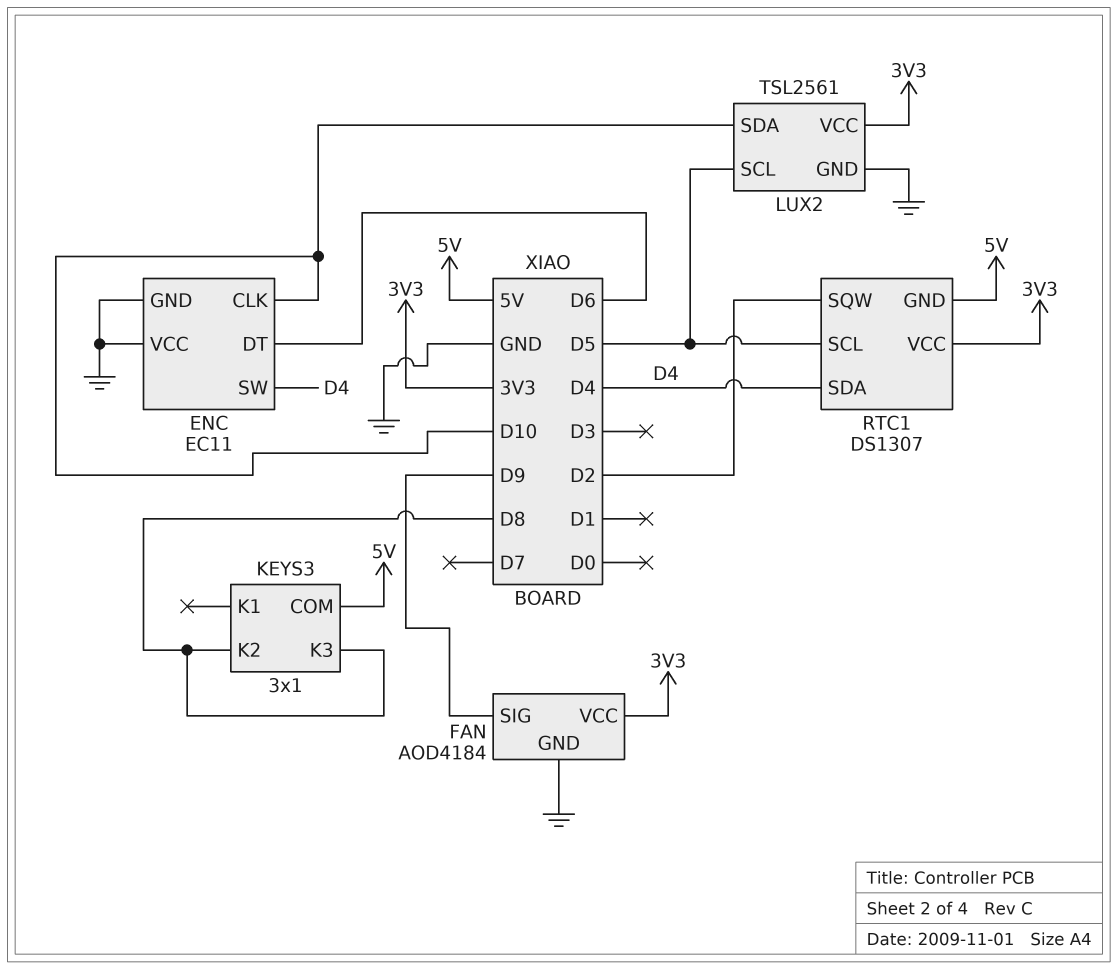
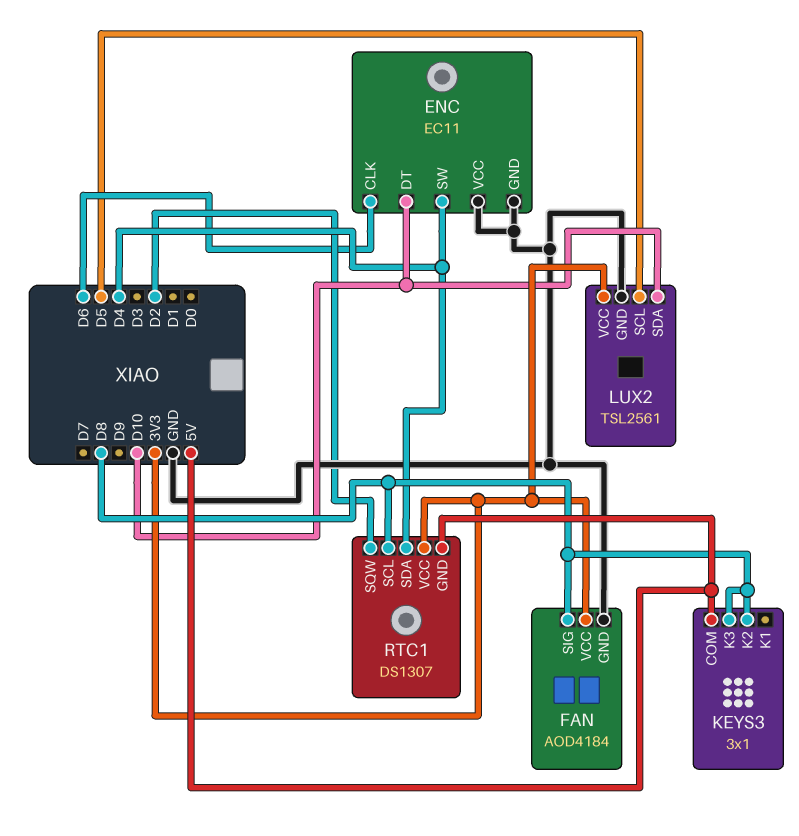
ENC pin CLK: D10 -> D6
ENC pin DT: D6 -> D10
FAN pin SIG: D9 -> D8
RTC1 pin SCL: D5 -> D8

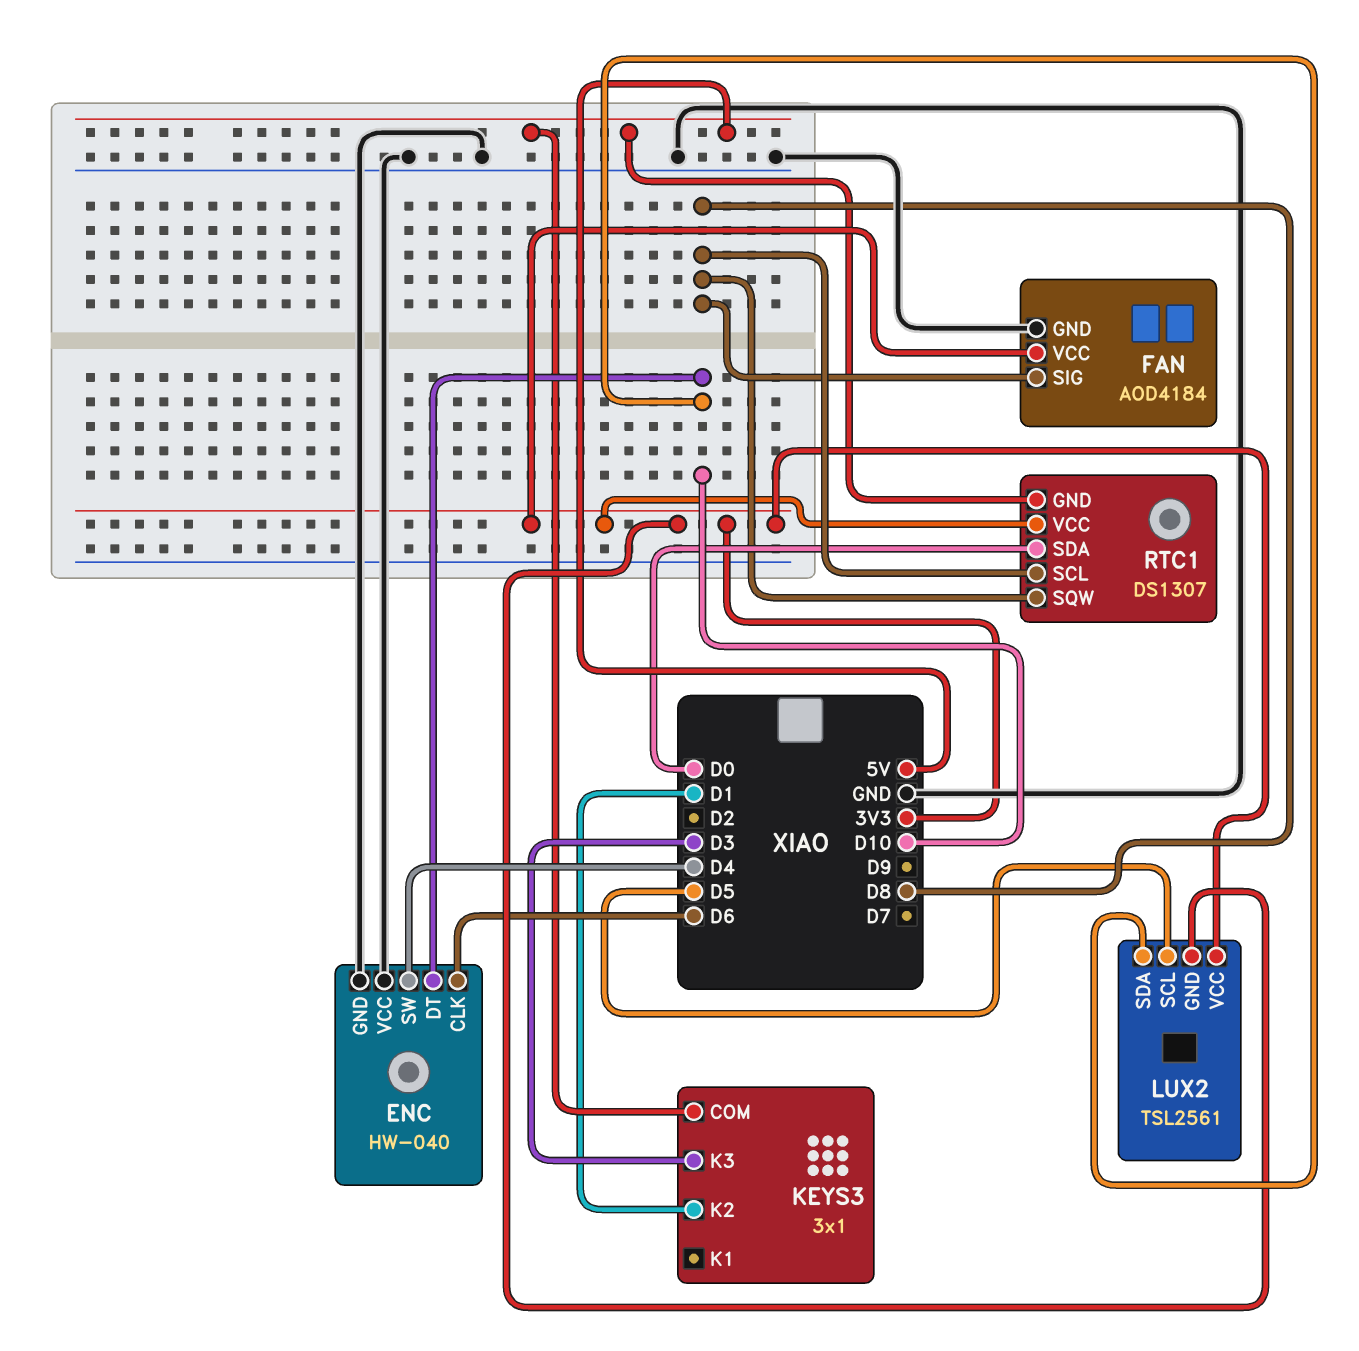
ENC: EC11 -> HW-040
KEYS3 pin K2: D8 -> D1
KEYS3 pin K3: D8 -> D3
LUX2 pin GND: GND -> 3V3
RTC1 pin SDA: D4 -> D0
RTC1 pin SQW: D2 -> D8

